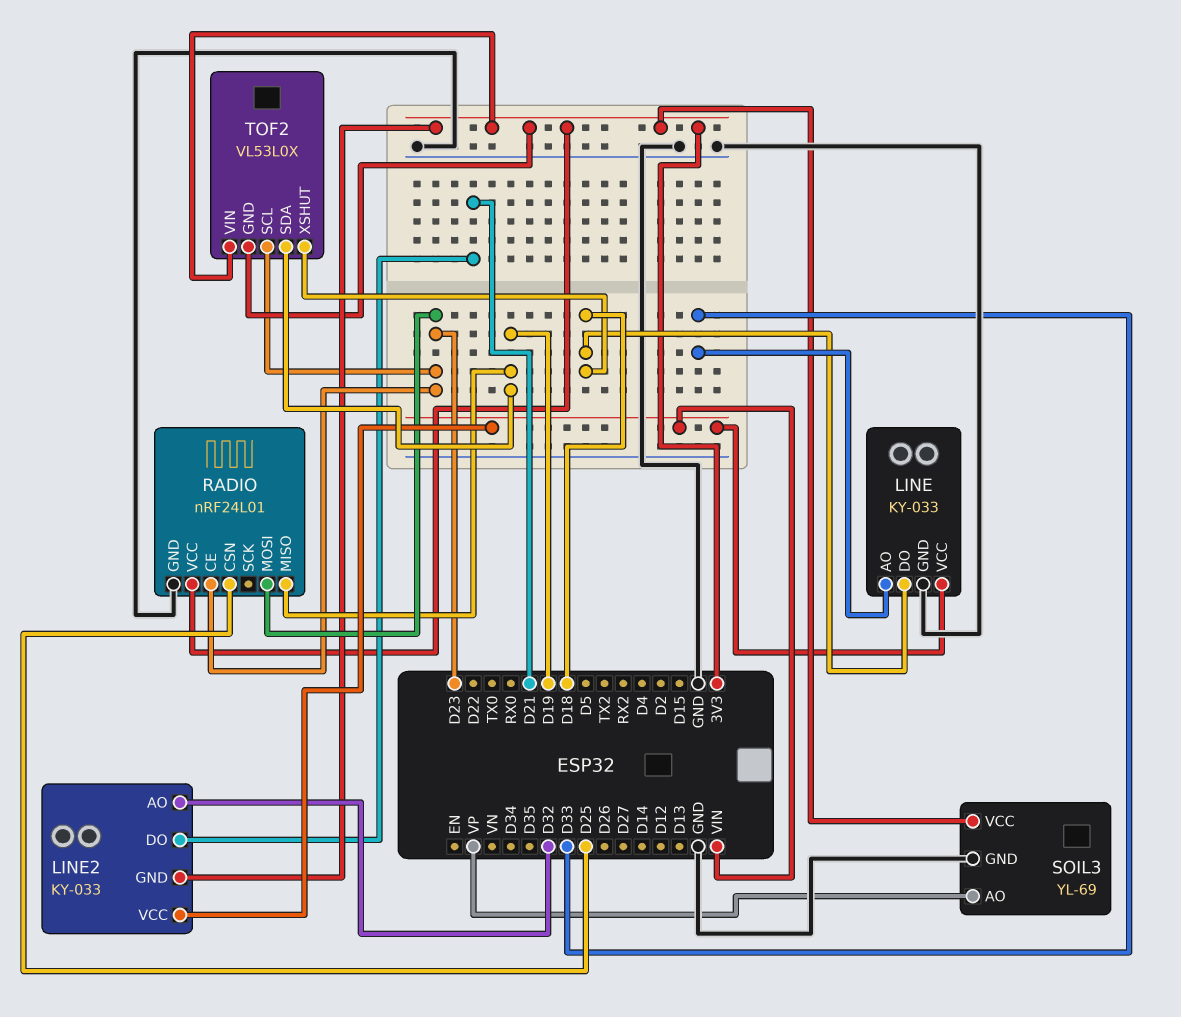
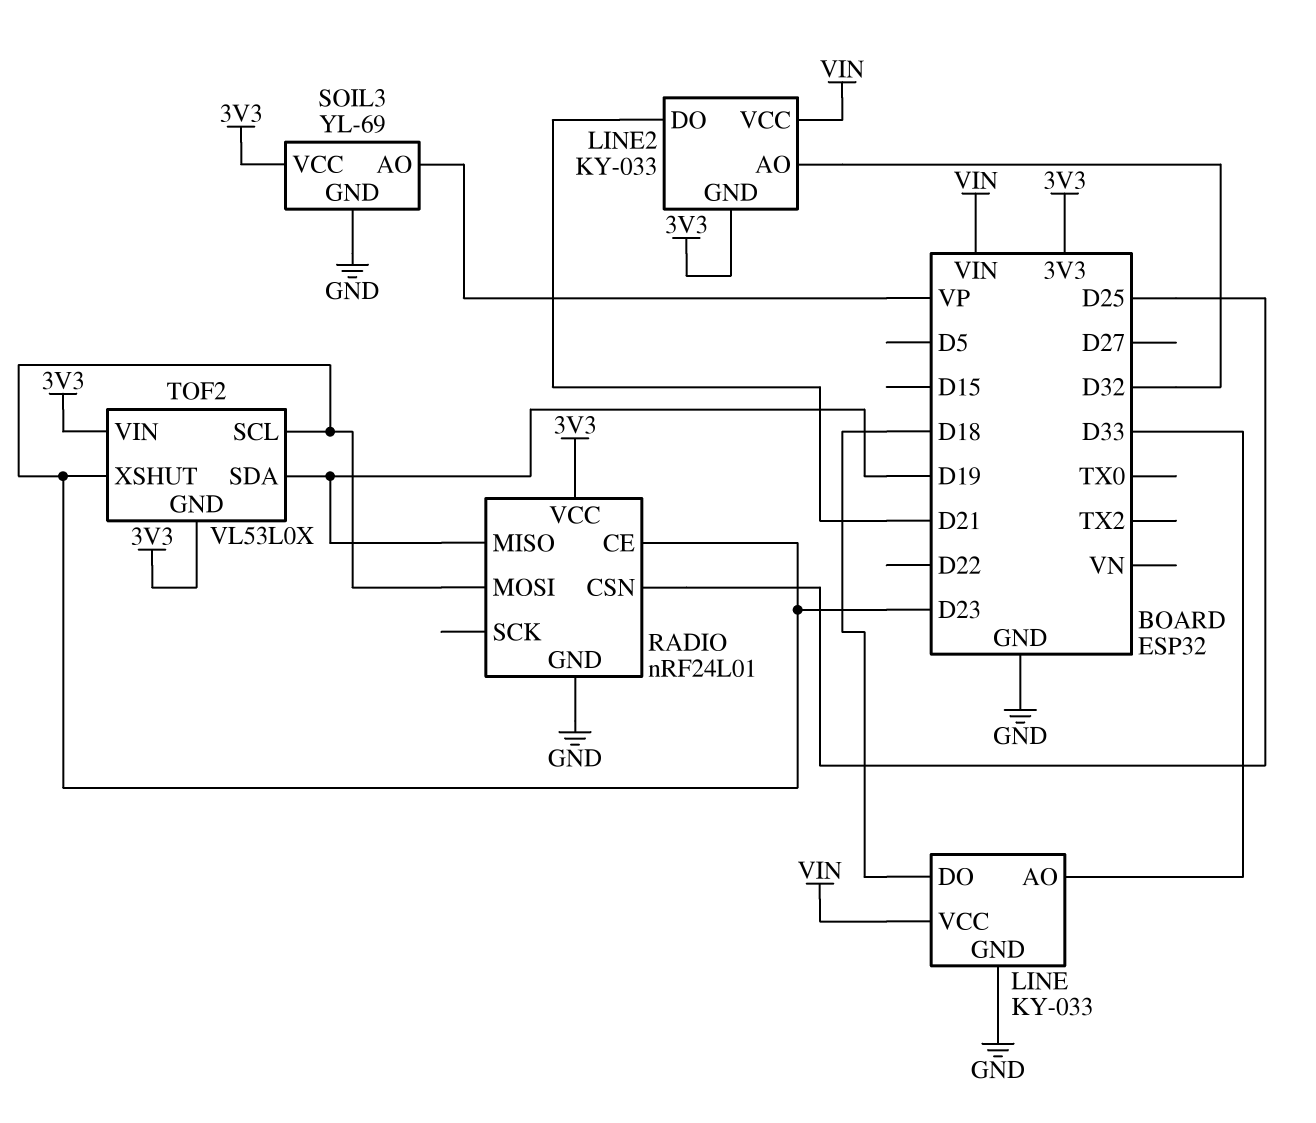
TOF2 pin XSHUT: D18 -> D23

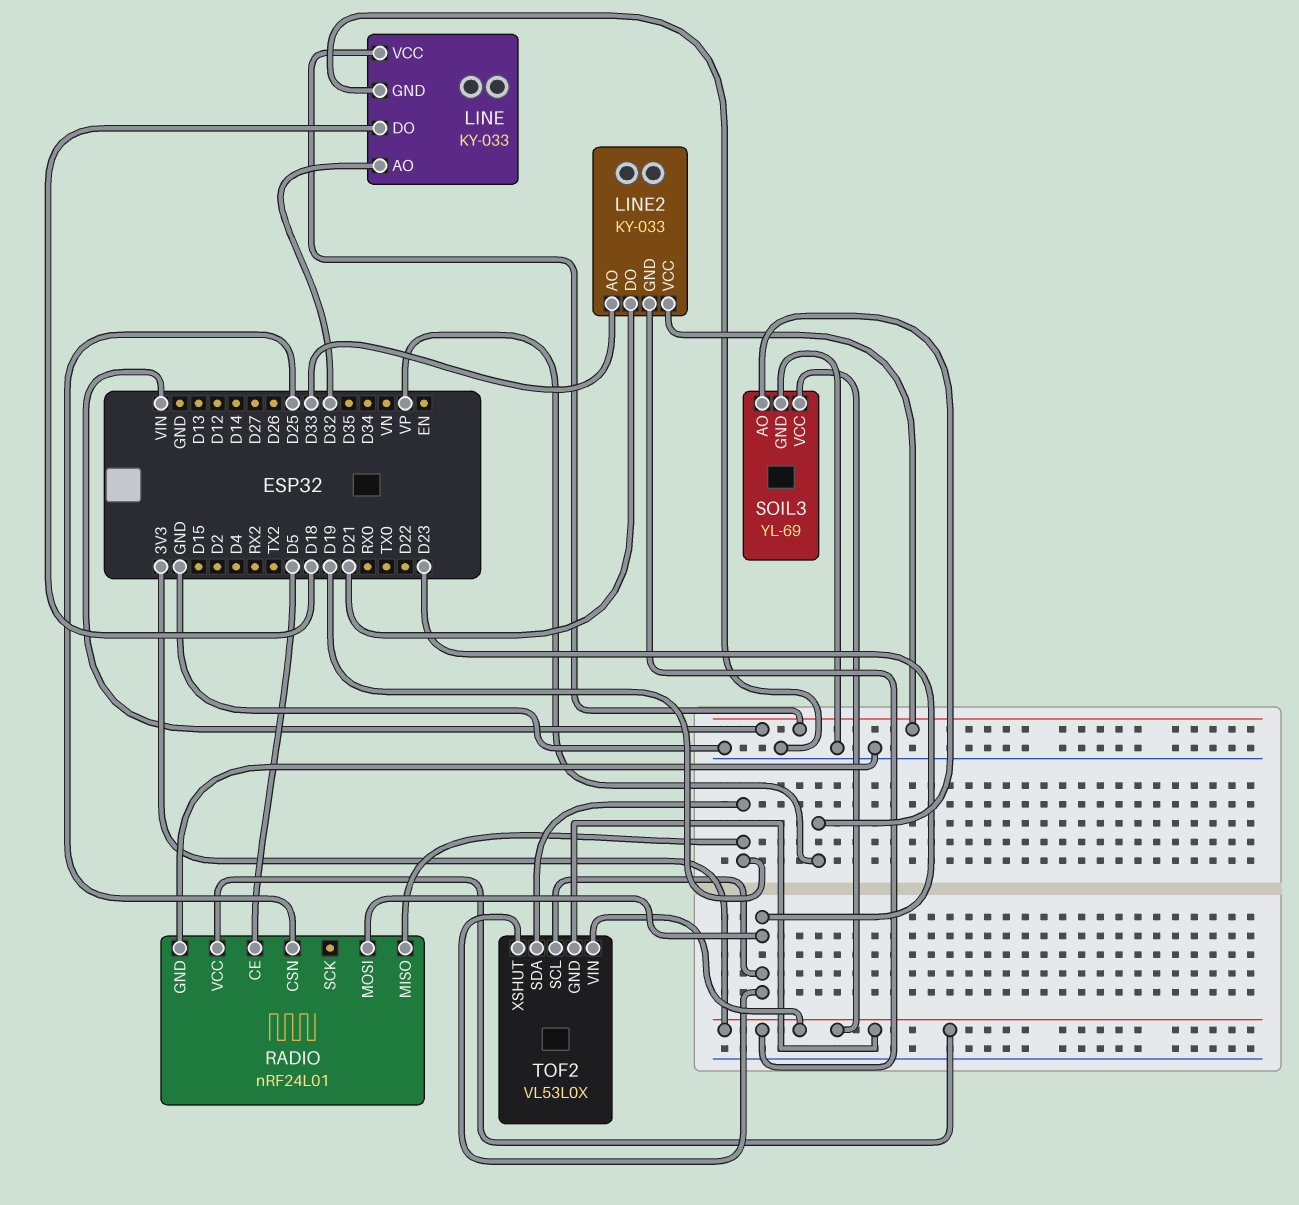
LINE pin AO: D33 -> D32
LINE2 pin AO: D32 -> D33
RADIO pin CE: D23 -> D5

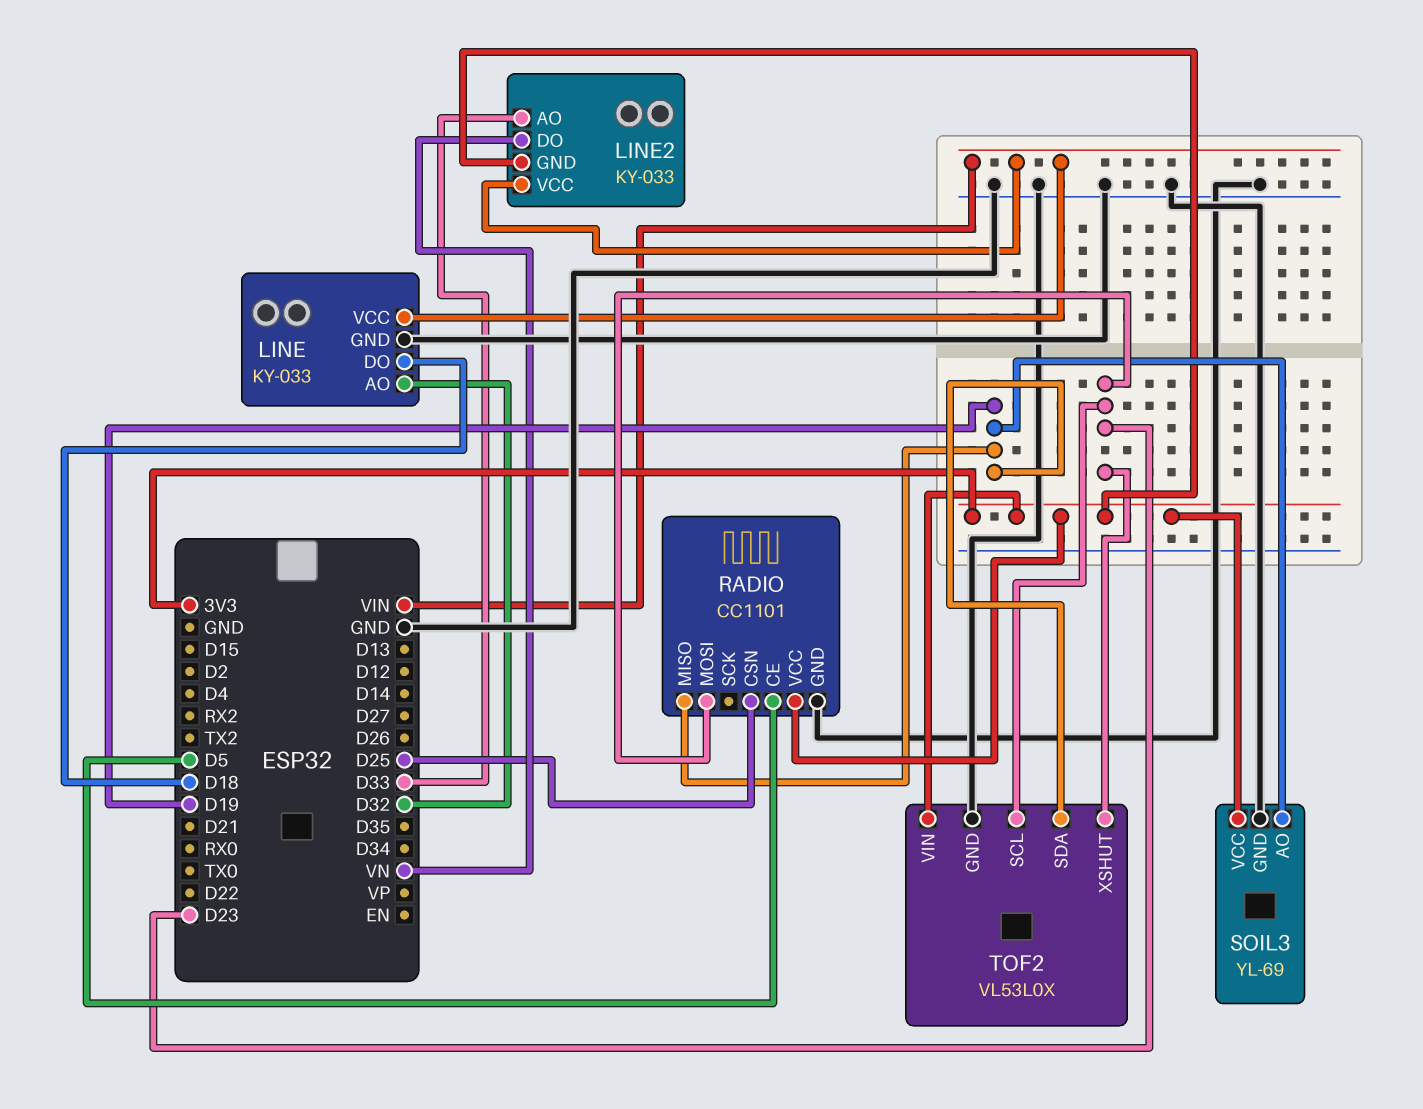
LINE2 pin DO: D21 -> VN
RADIO: nRF24L01 -> CC1101
SOIL3 pin AO: VP -> D19
TOF2 pin GND: 3V3 -> GND

